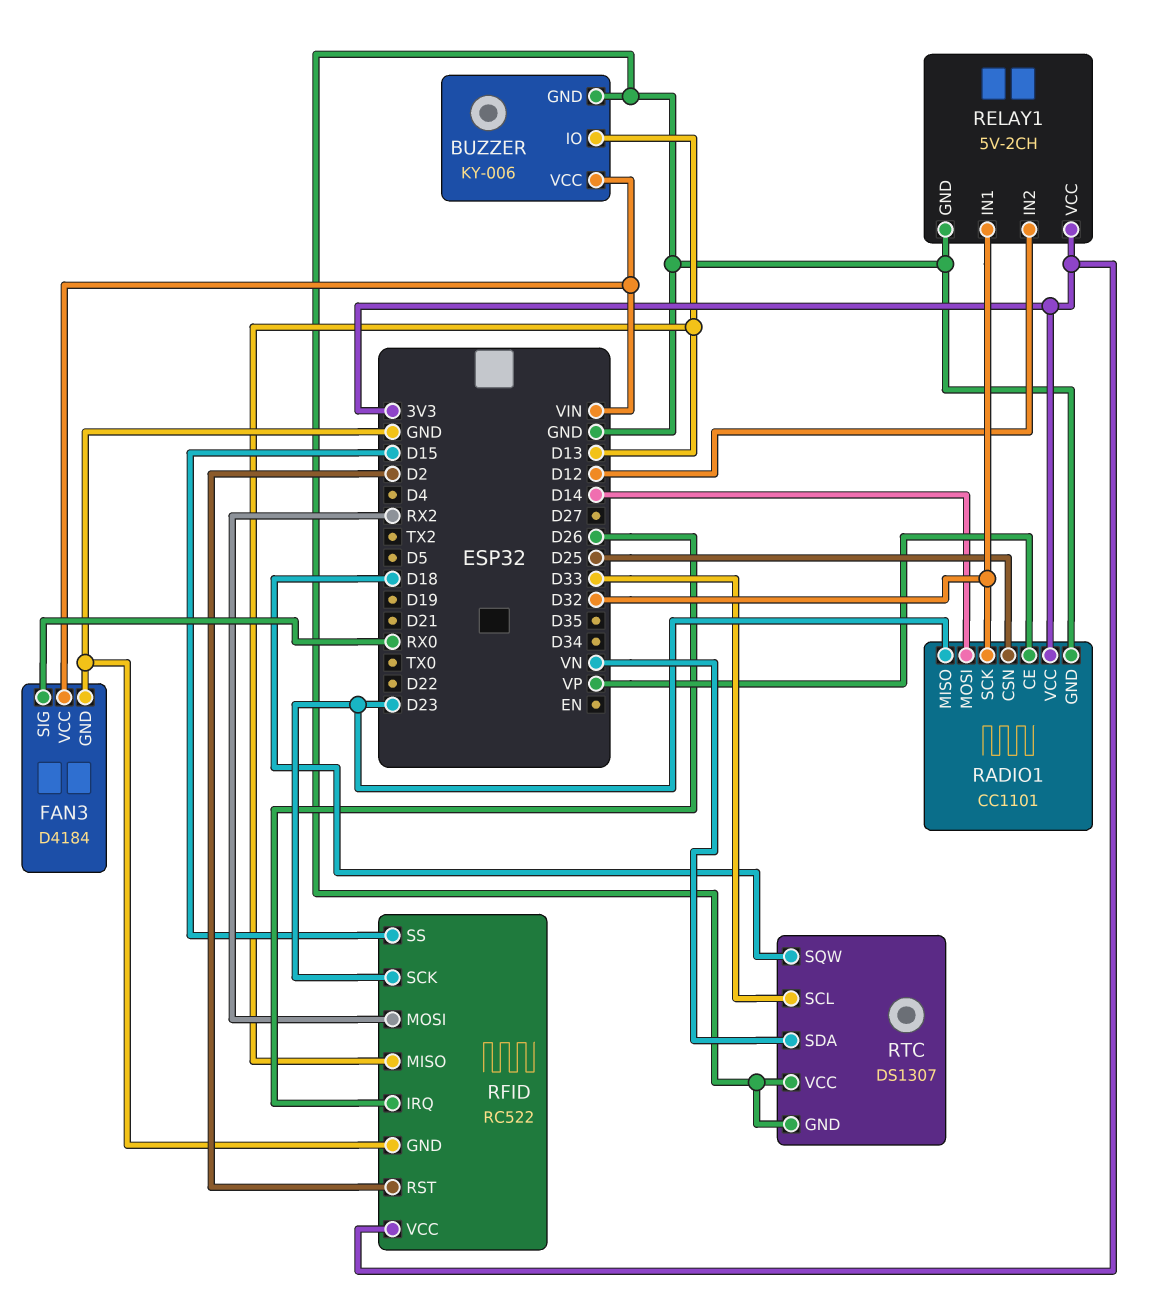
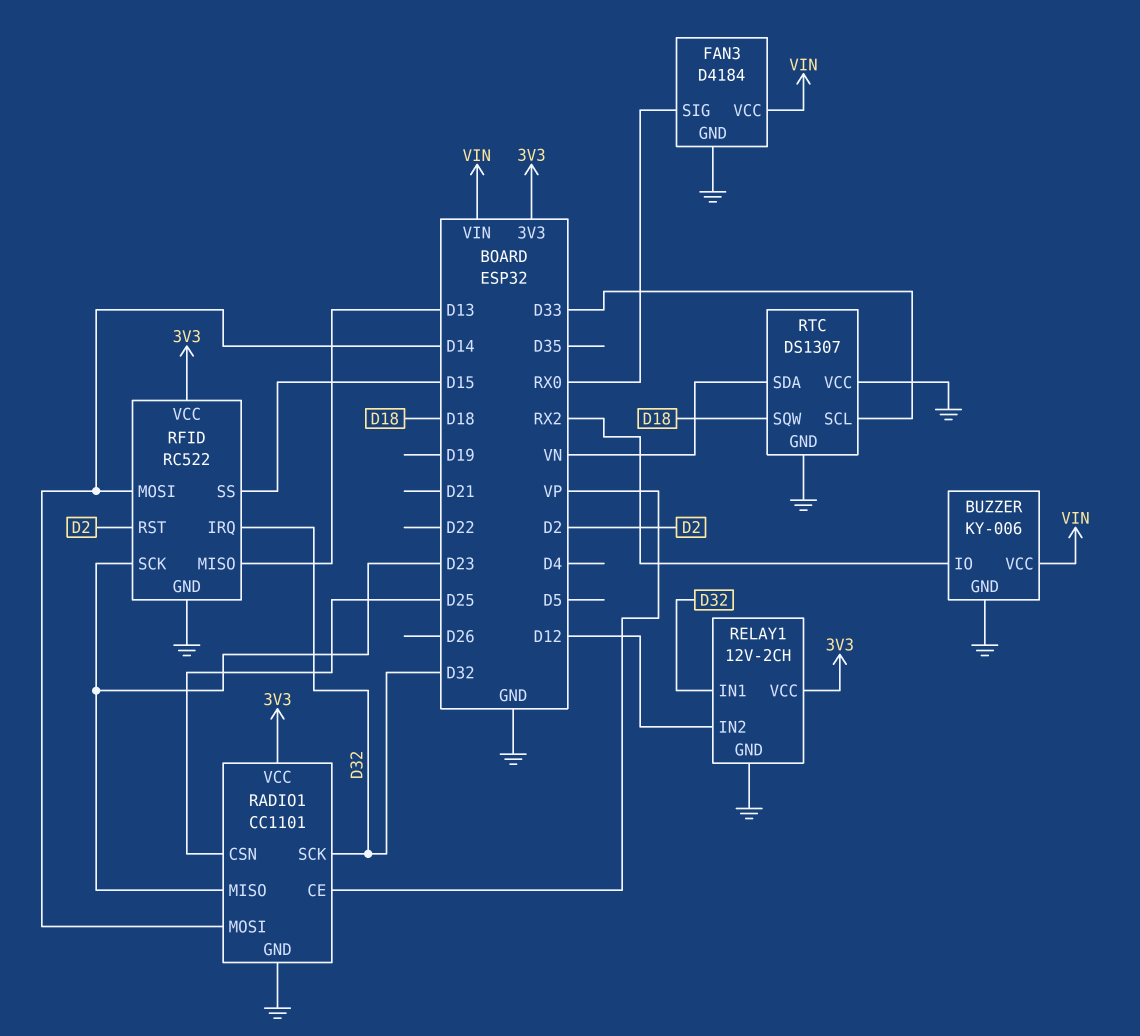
BUZZER pin IO: D13 -> RX2
RELAY1: 5V-2CH -> 12V-2CH
RFID pin IRQ: D26 -> D32
RFID pin MOSI: RX2 -> D14

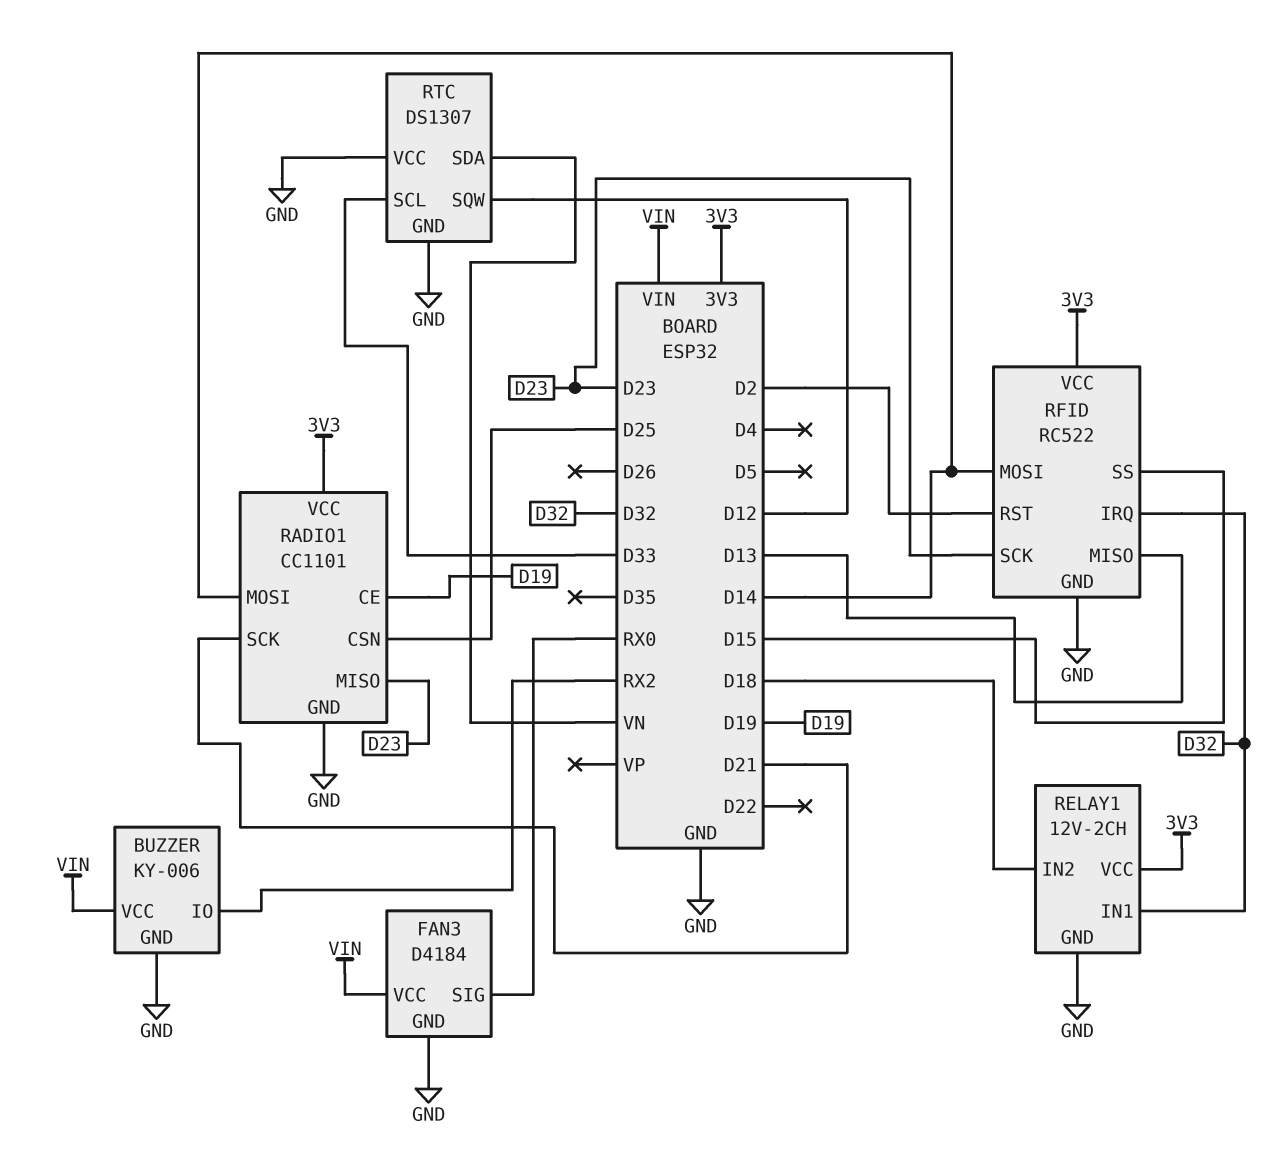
RADIO1 pin CE: VP -> D19
RADIO1 pin SCK: D32 -> D21
RELAY1 pin IN2: D12 -> D18
RTC pin SQW: D18 -> D12

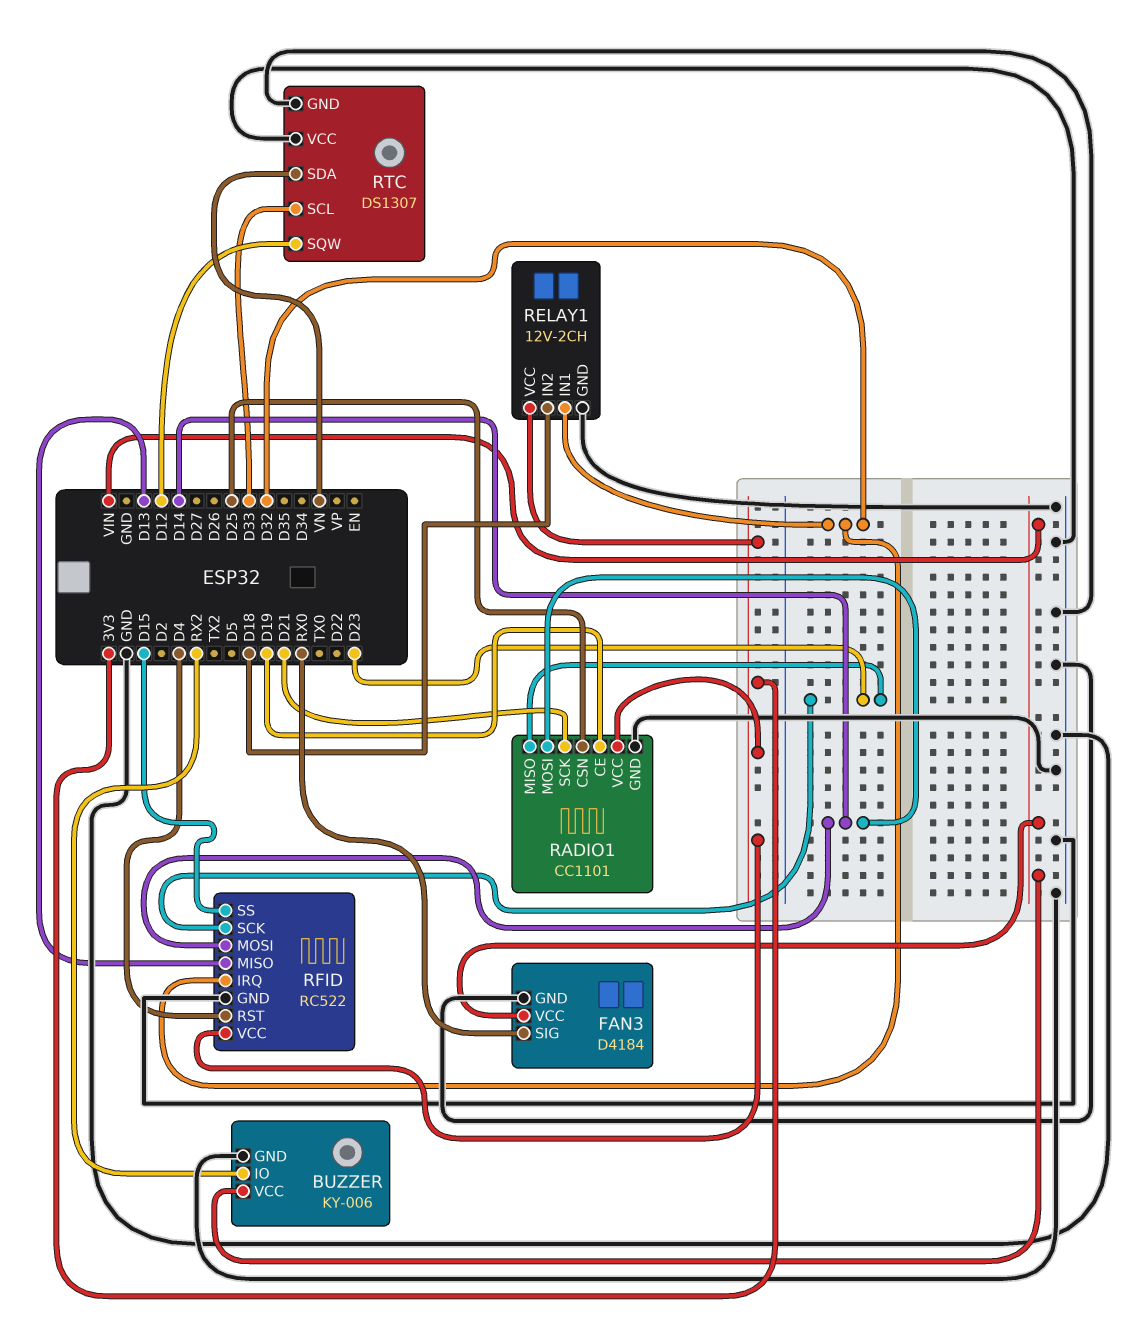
RFID pin RST: D2 -> D4

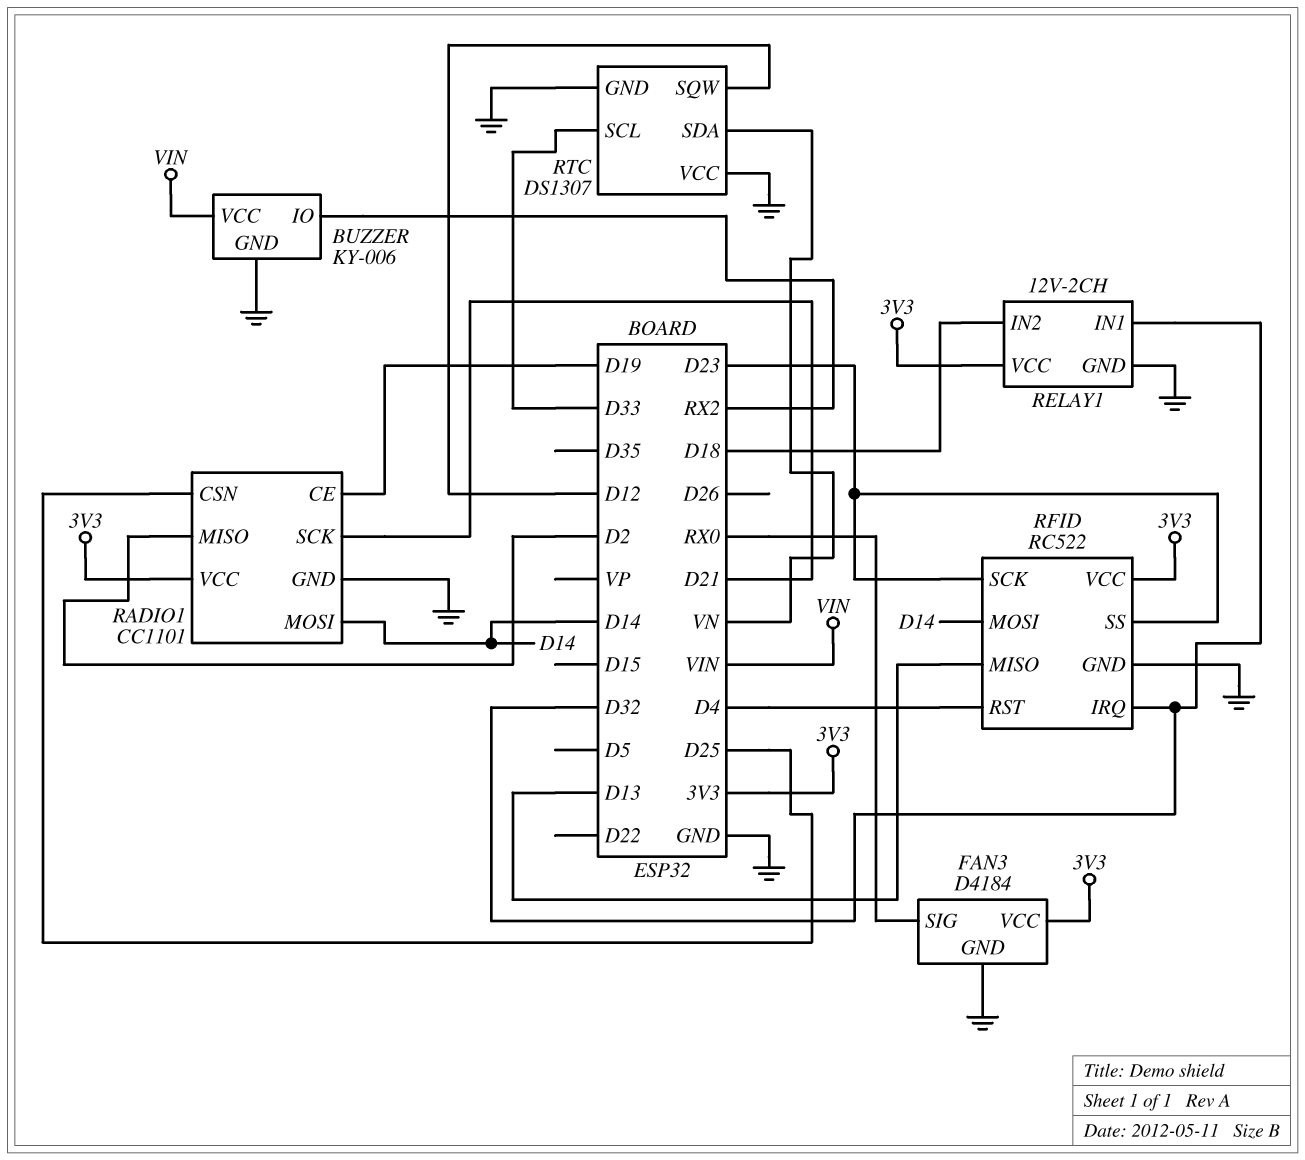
FAN3 pin VCC: VIN -> 3V3
RADIO1 pin MISO: D23 -> D2
RFID pin SS: D15 -> D23

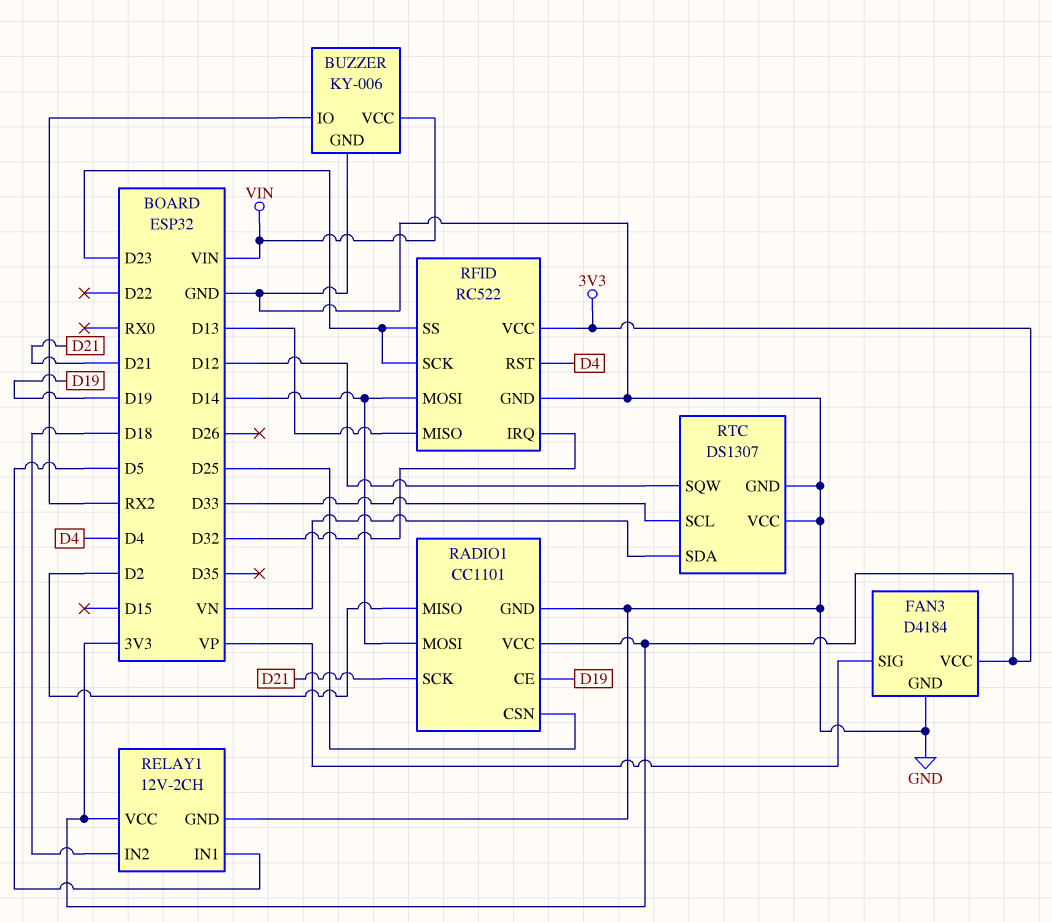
FAN3 pin SIG: RX0 -> VP
RELAY1 pin IN1: D32 -> D5

